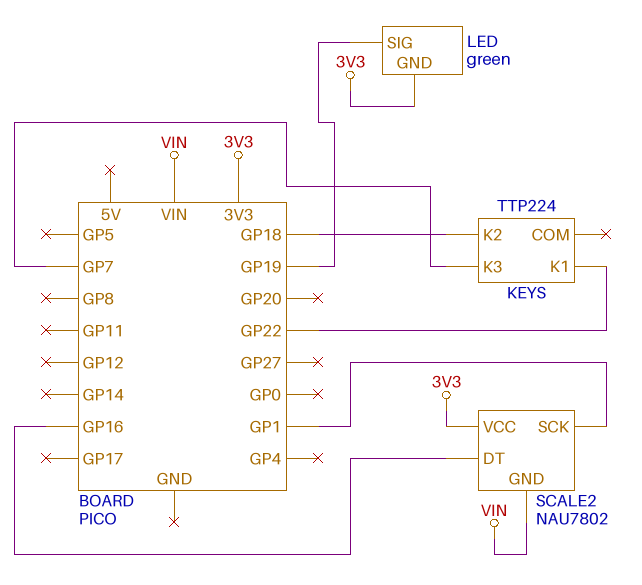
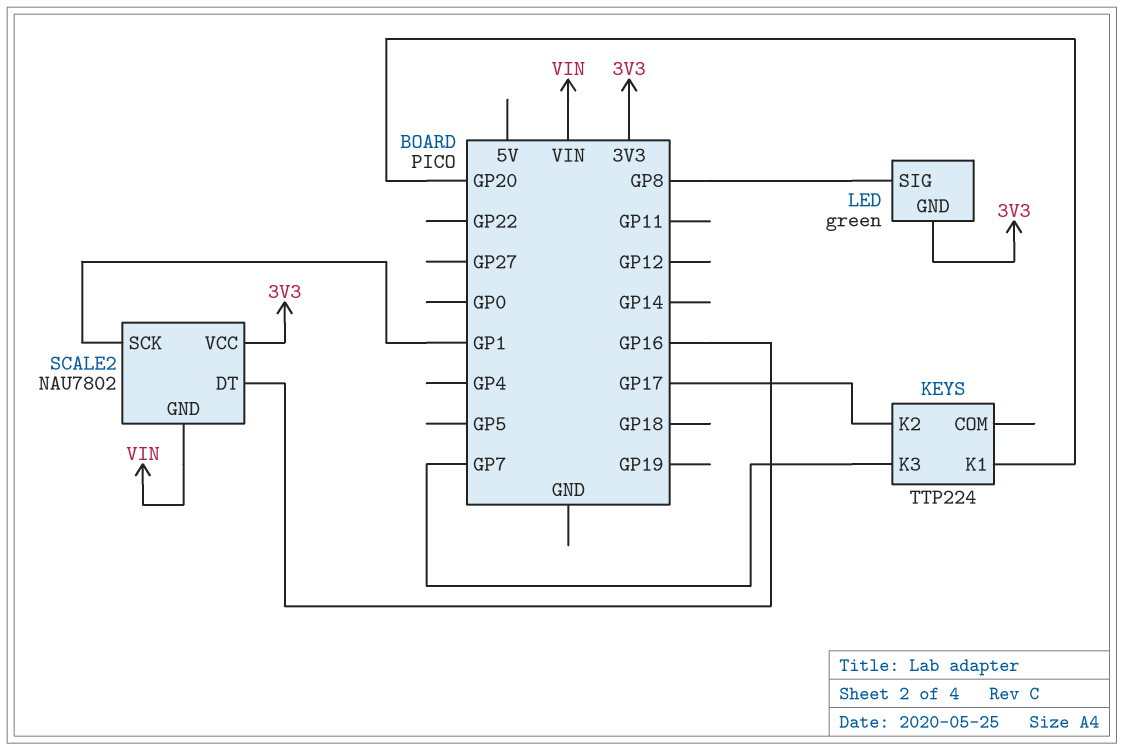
KEYS pin K1: GP22 -> GP20
KEYS pin K2: GP18 -> GP17
LED pin SIG: GP19 -> GP8

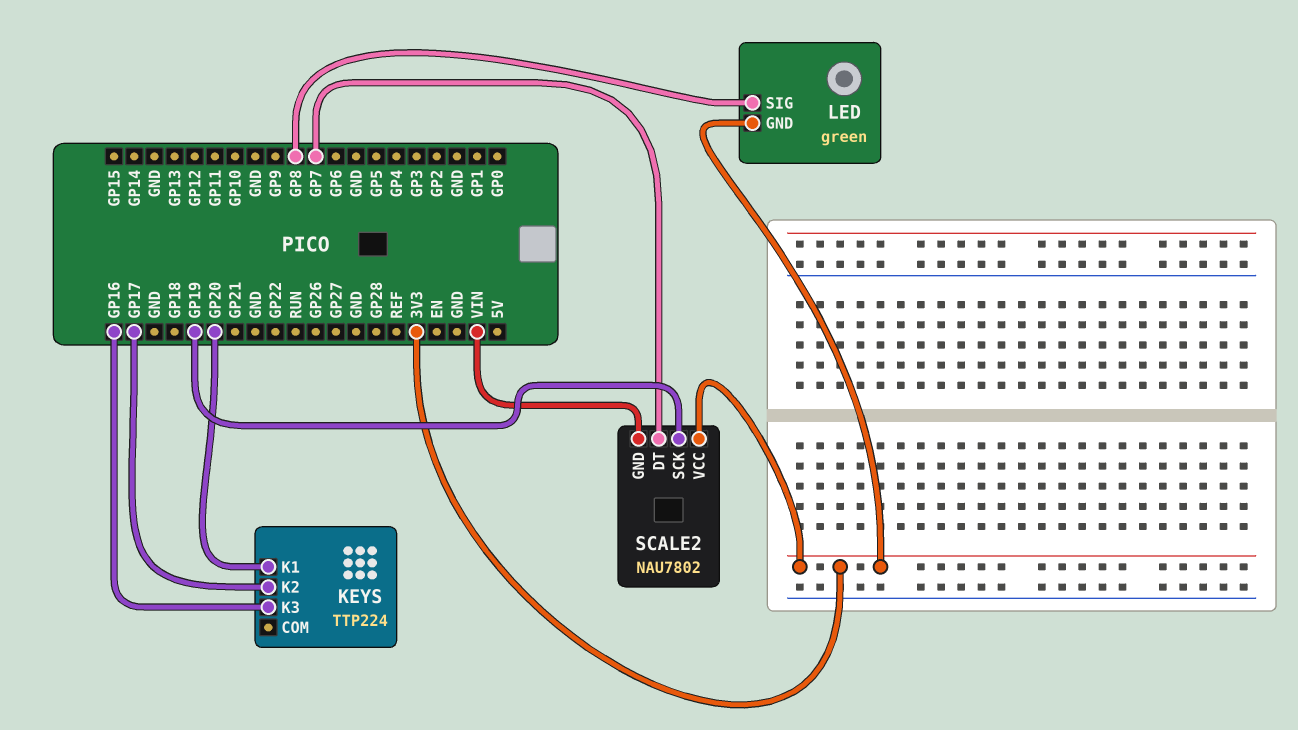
KEYS pin K3: GP7 -> GP16
SCALE2 pin DT: GP16 -> GP7
SCALE2 pin SCK: GP1 -> GP19

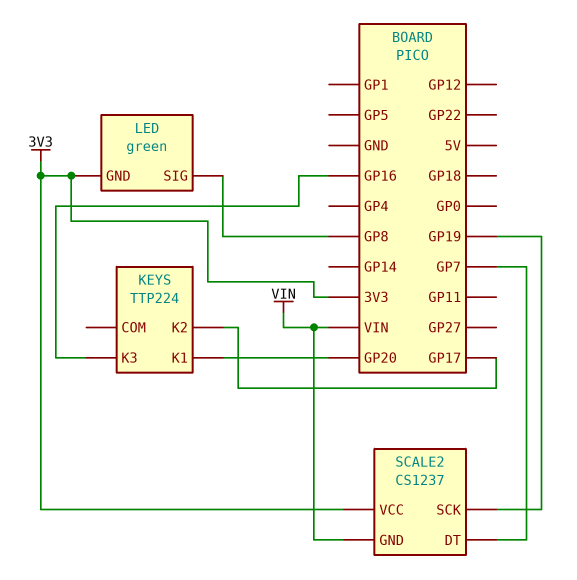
SCALE2: NAU7802 -> CS1237

